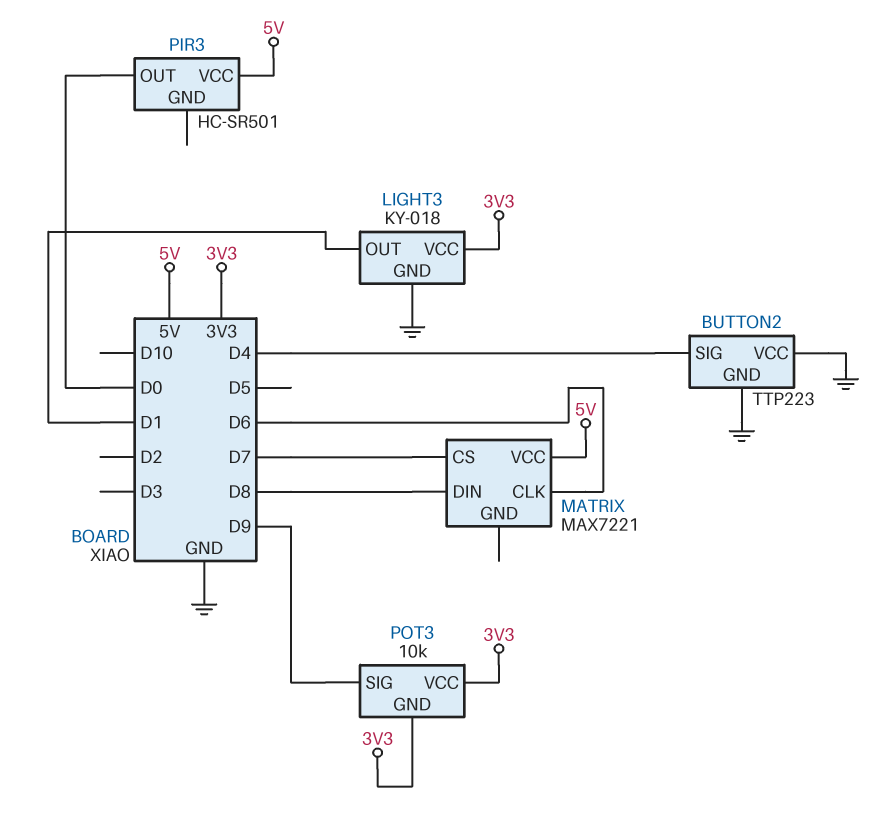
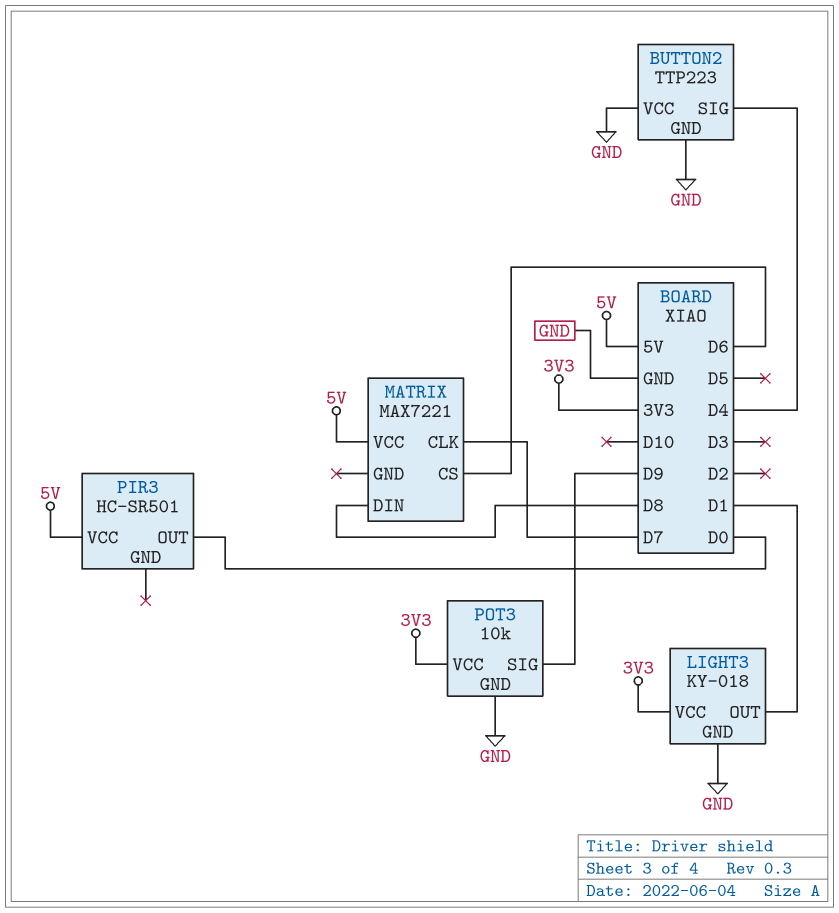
MATRIX pin CLK: D6 -> D7
MATRIX pin CS: D7 -> D6
POT3 pin GND: 3V3 -> GND

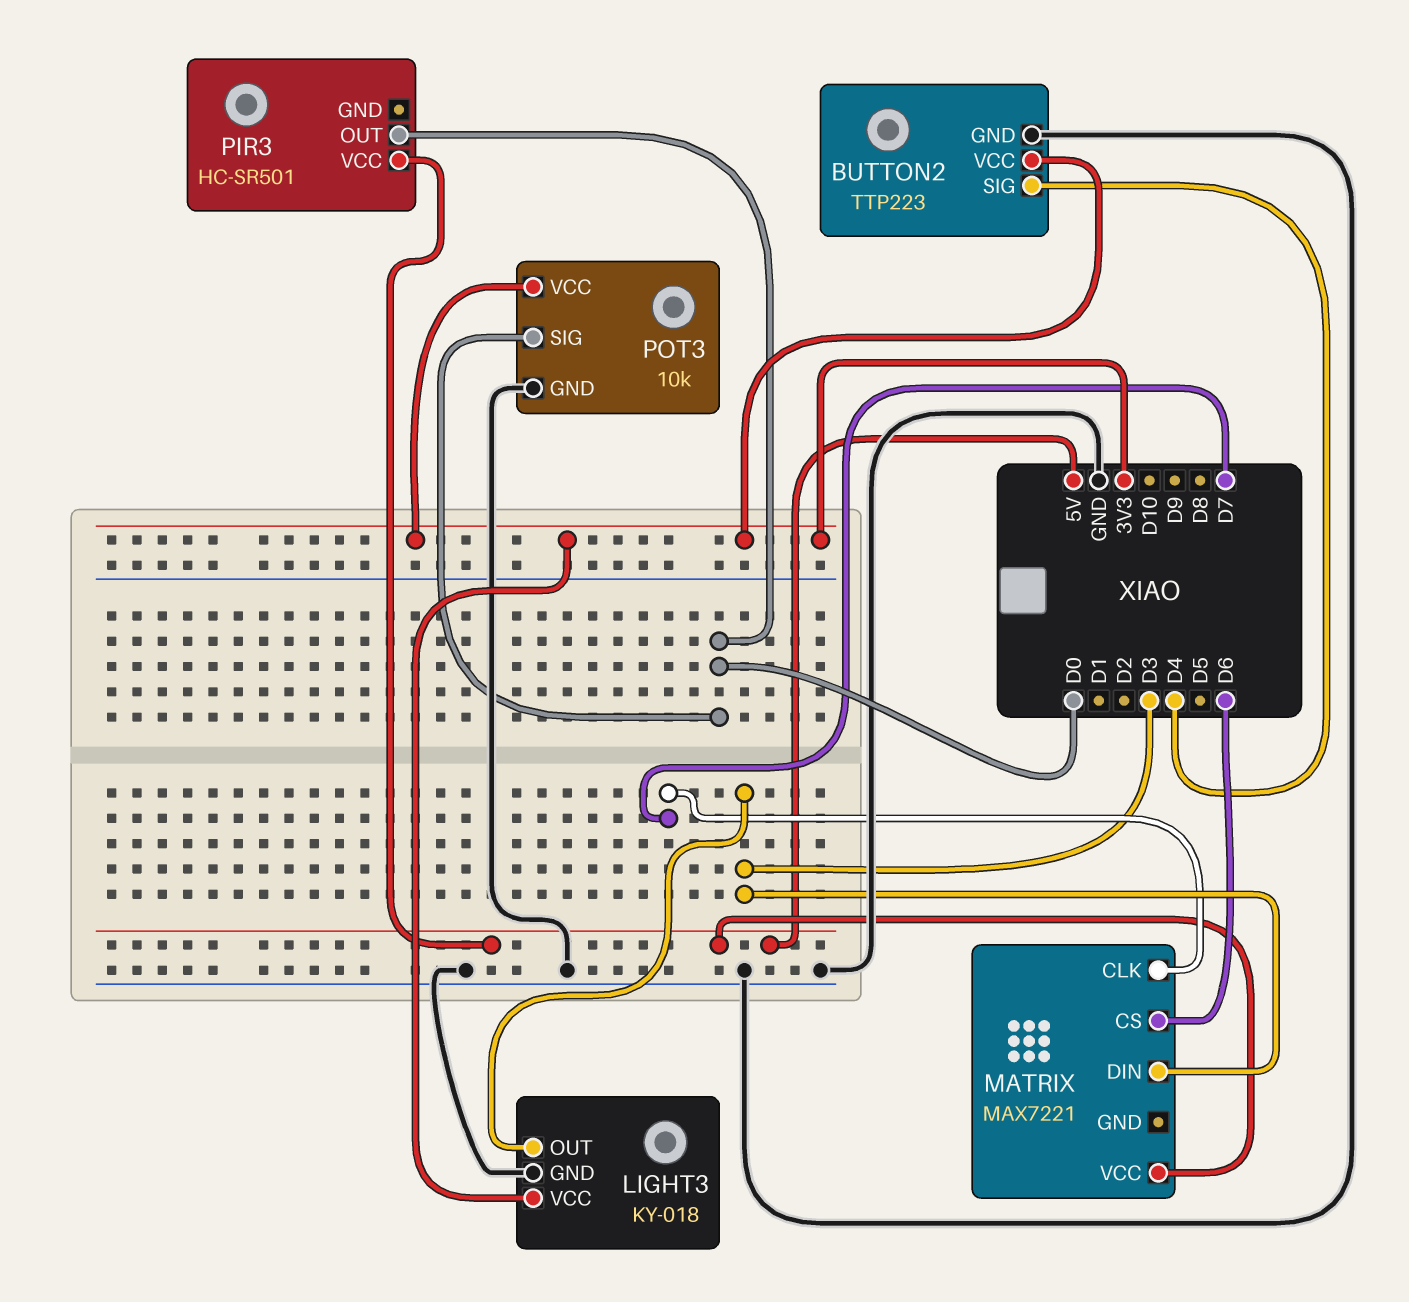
BUTTON2 pin VCC: GND -> 3V3
LIGHT3 pin OUT: D1 -> D3
MATRIX pin DIN: D8 -> D3
POT3 pin SIG: D9 -> D0

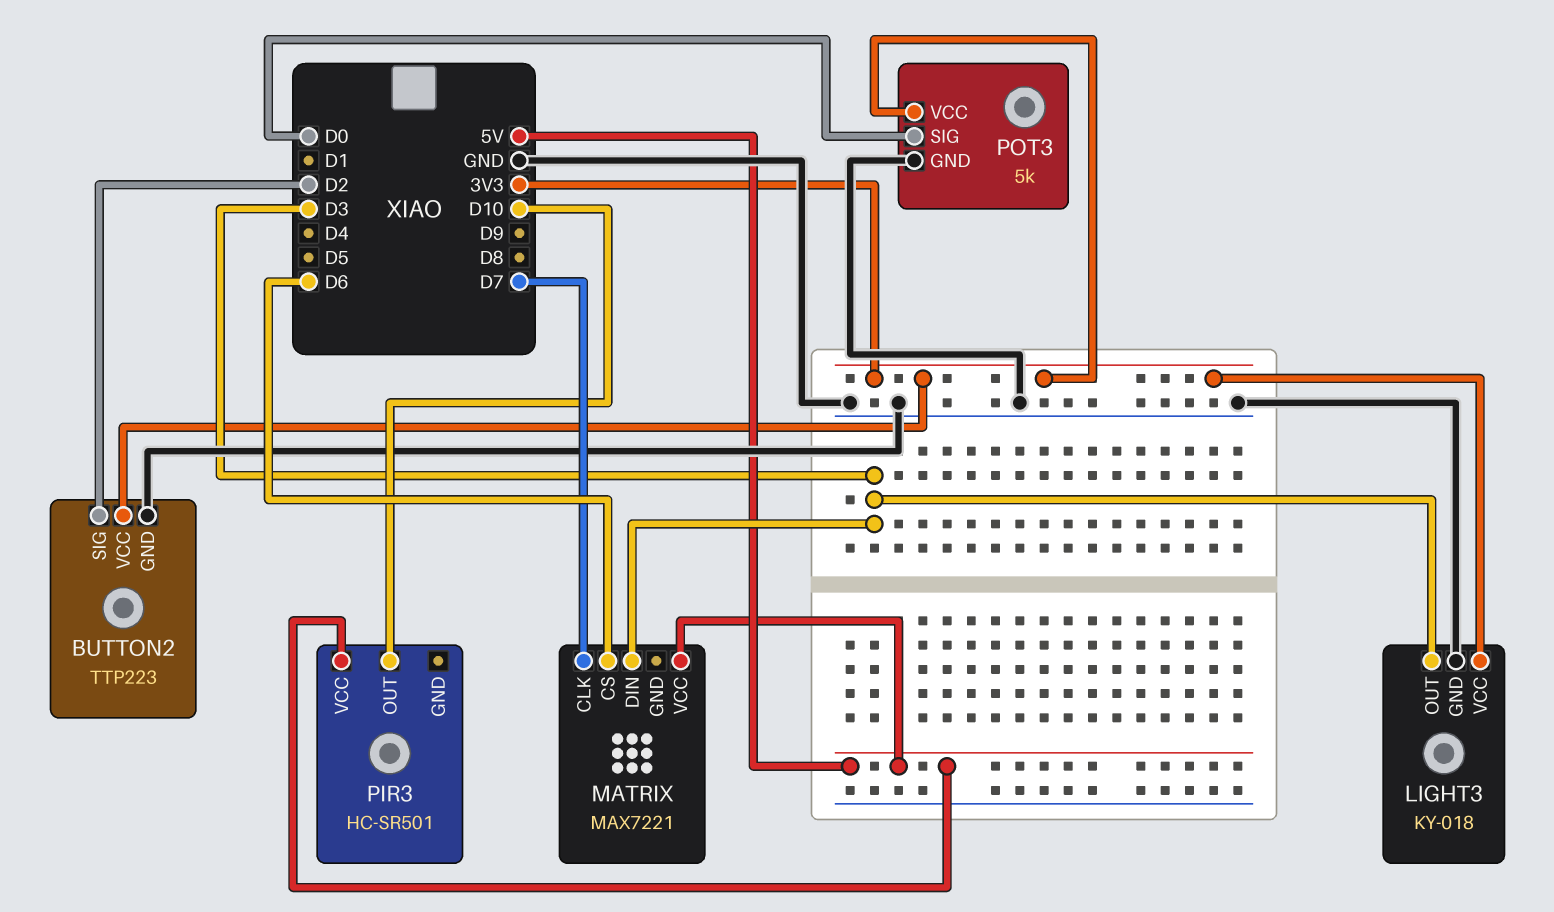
BUTTON2 pin SIG: D4 -> D2
PIR3 pin OUT: D0 -> D10
POT3: 10k -> 5k

